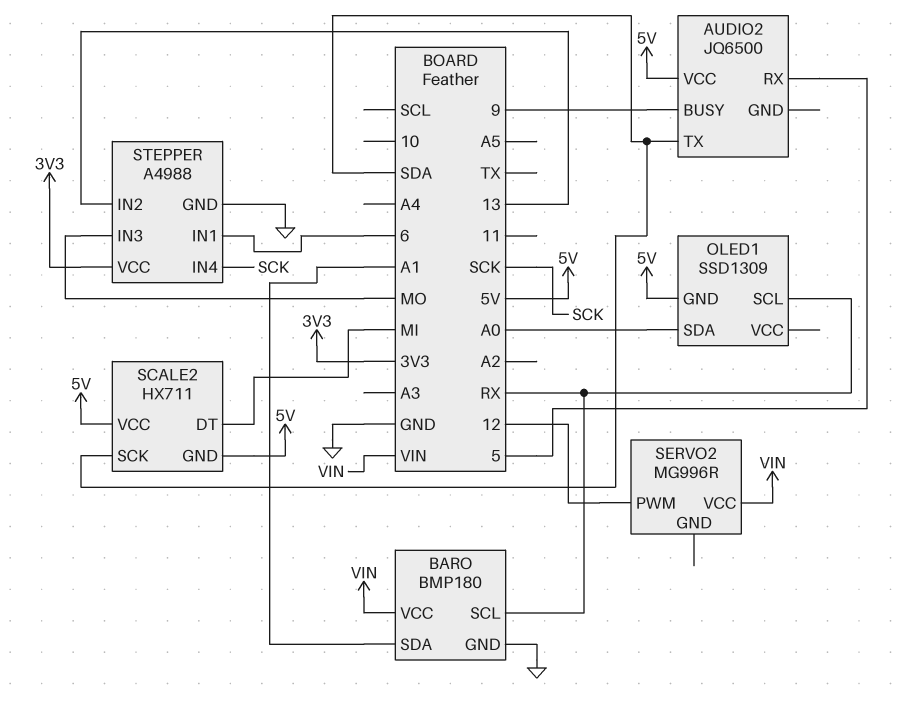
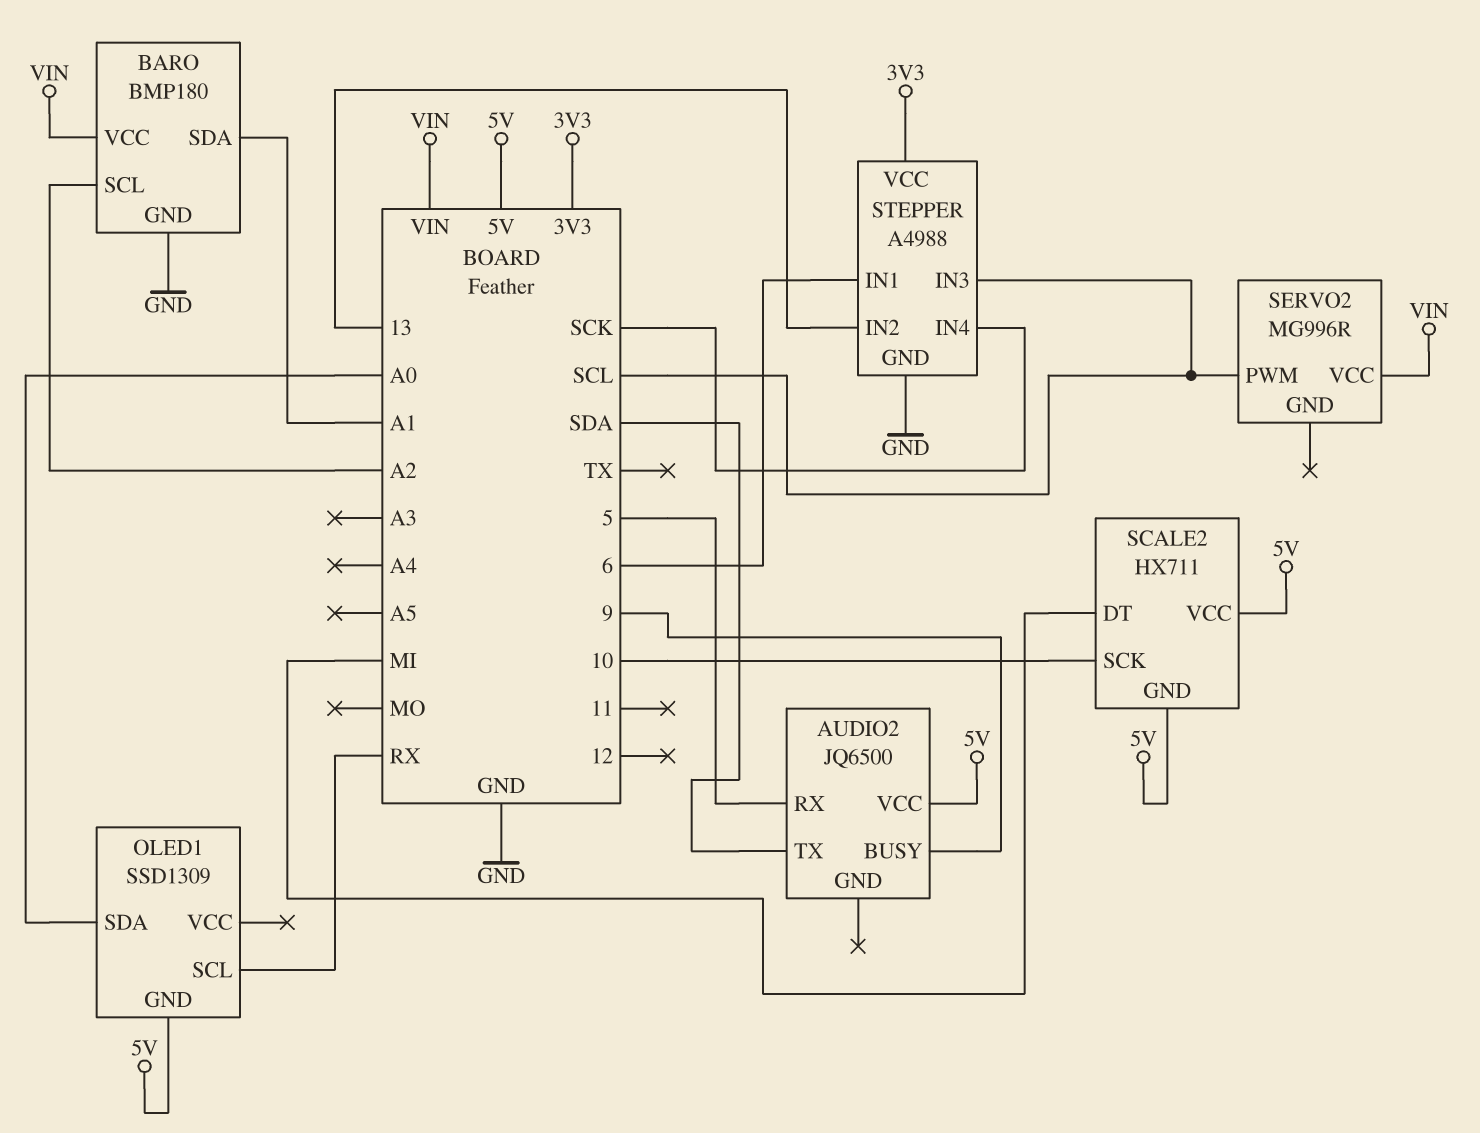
BARO pin SCL: RX -> A2
SCALE2 pin SCK: SDA -> 10
SERVO2 pin PWM: 12 -> SCL
STEPPER pin IN3: MO -> SCL

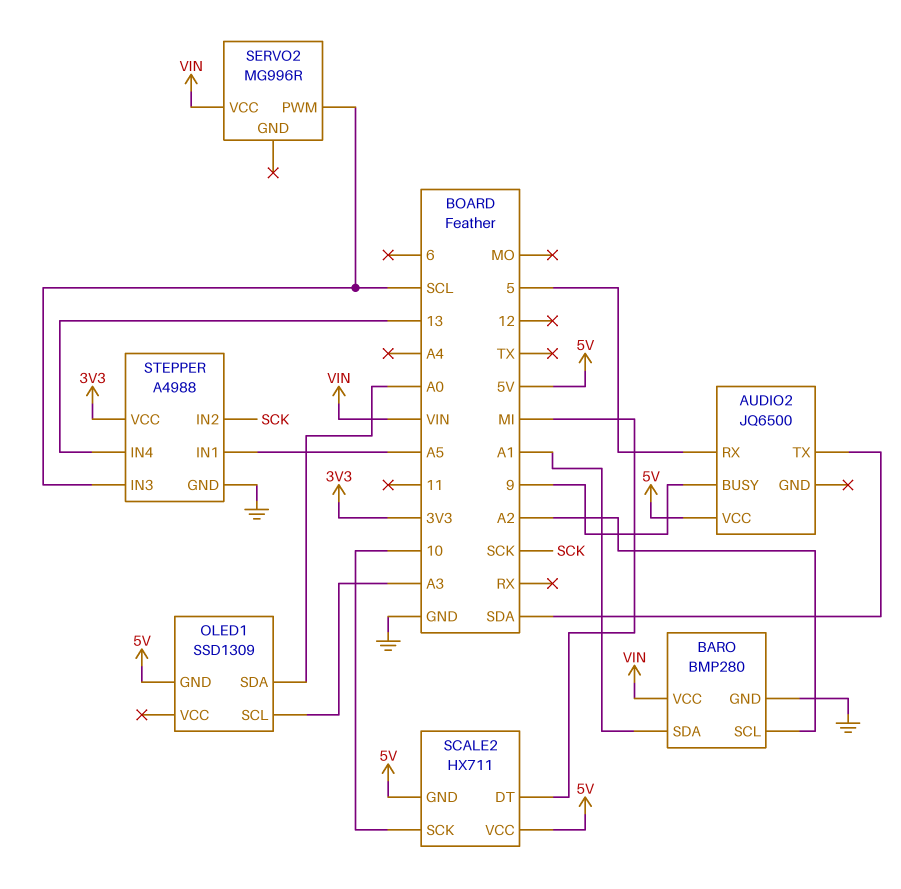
BARO: BMP180 -> BMP280
OLED1 pin SCL: RX -> A3
STEPPER pin IN1: 6 -> A5
STEPPER pin IN2: 13 -> SCK
STEPPER pin IN4: SCK -> 13

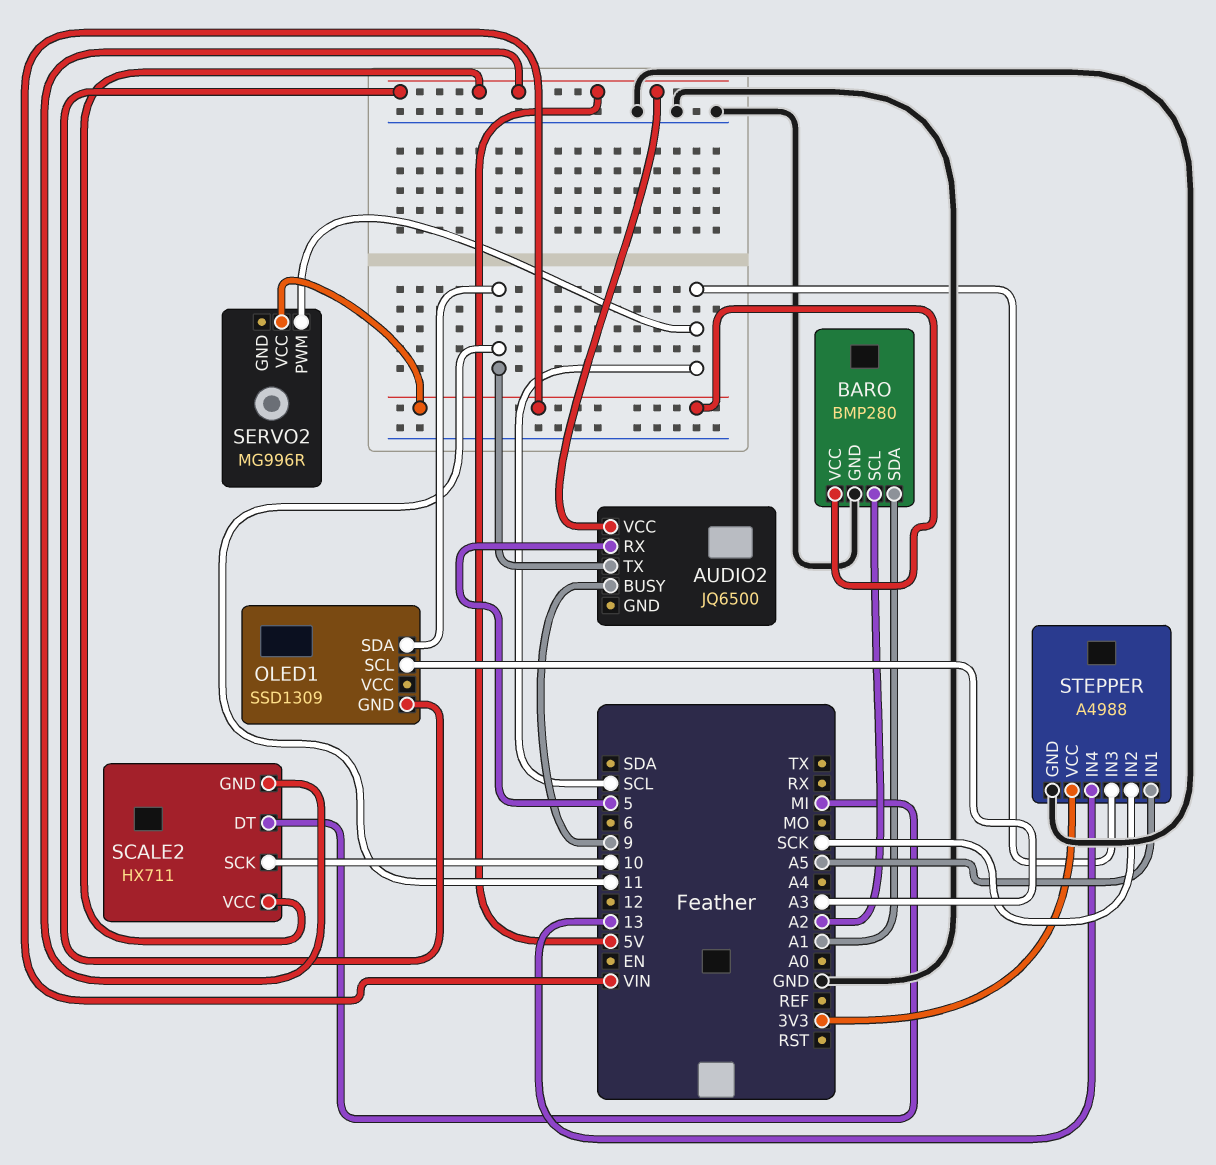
AUDIO2 pin TX: SDA -> 11
OLED1 pin SDA: A0 -> 11

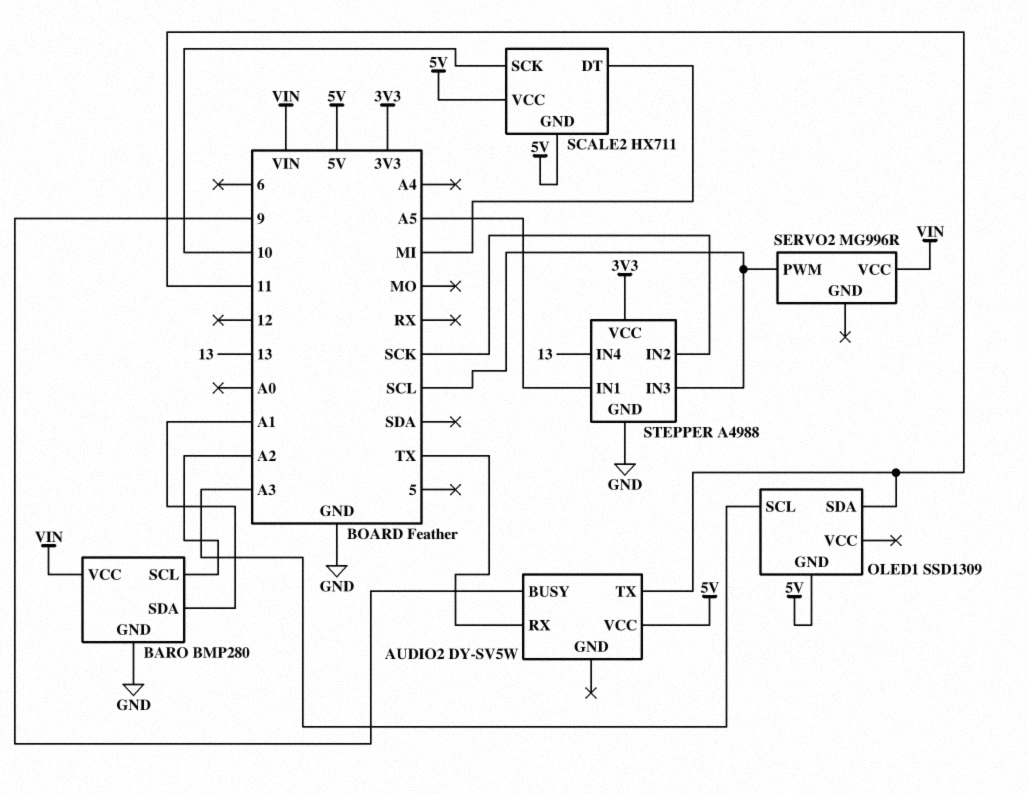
AUDIO2: JQ6500 -> DY-SV5W
AUDIO2 pin RX: 5 -> TX

